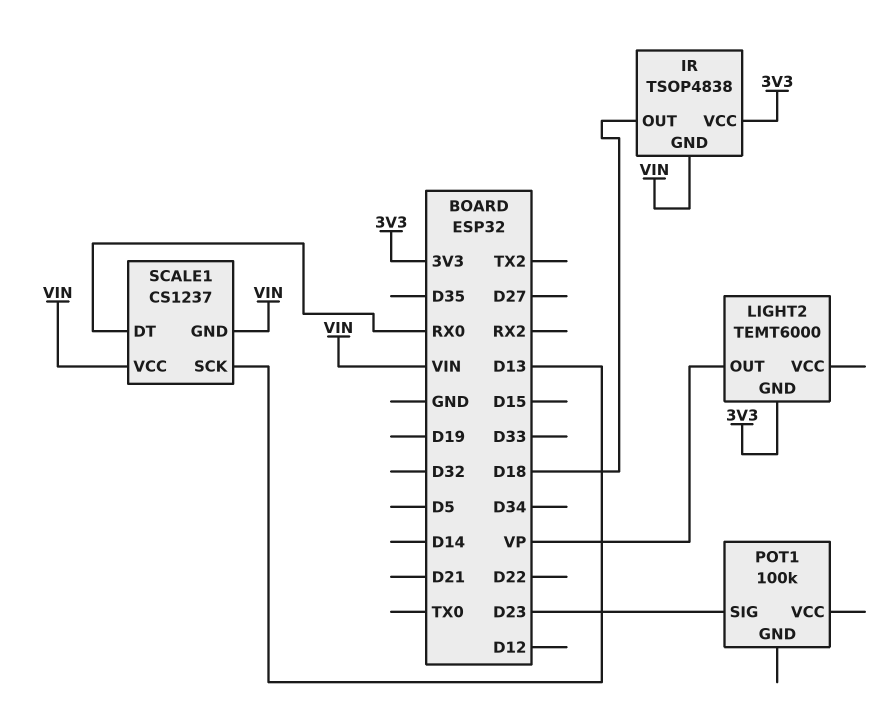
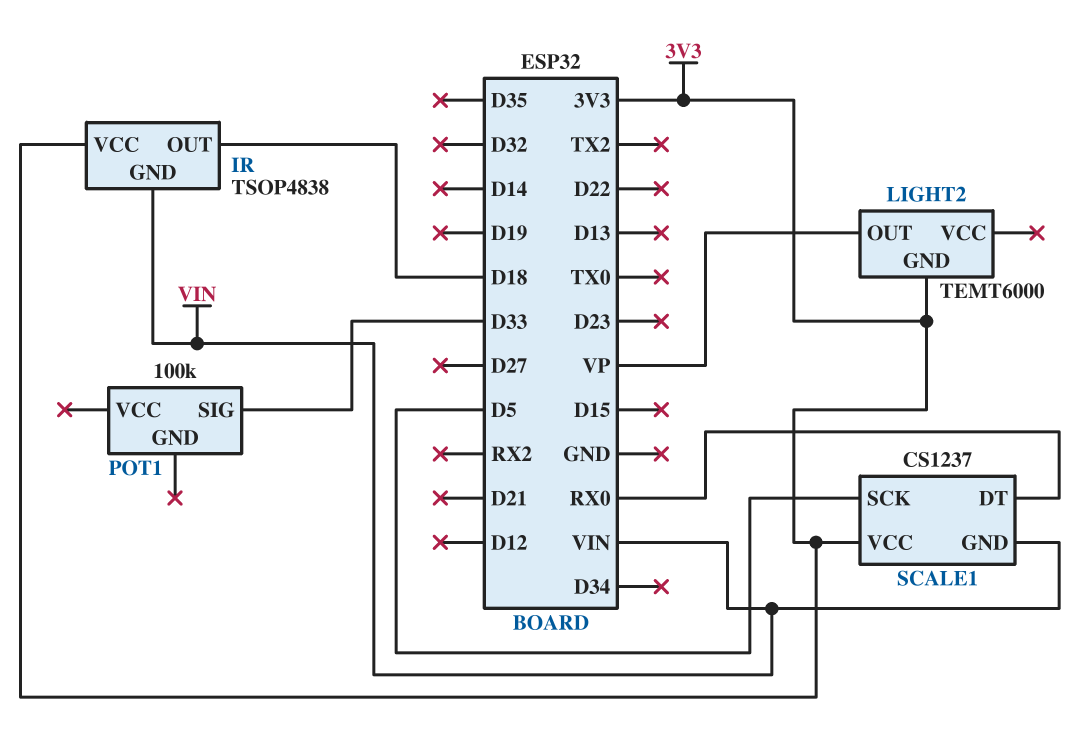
POT1 pin SIG: D23 -> D33
SCALE1 pin SCK: D13 -> D5
SCALE1 pin VCC: VIN -> 3V3

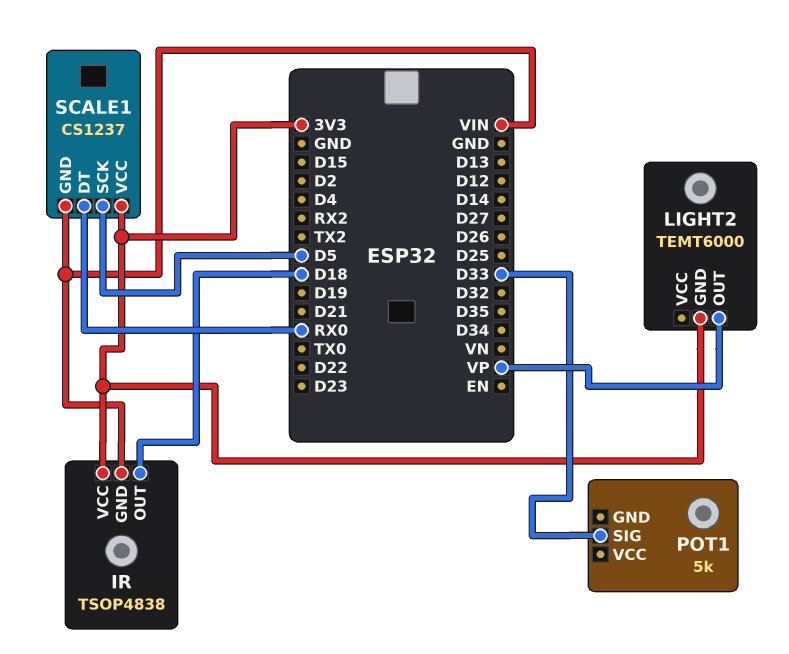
POT1: 100k -> 5k

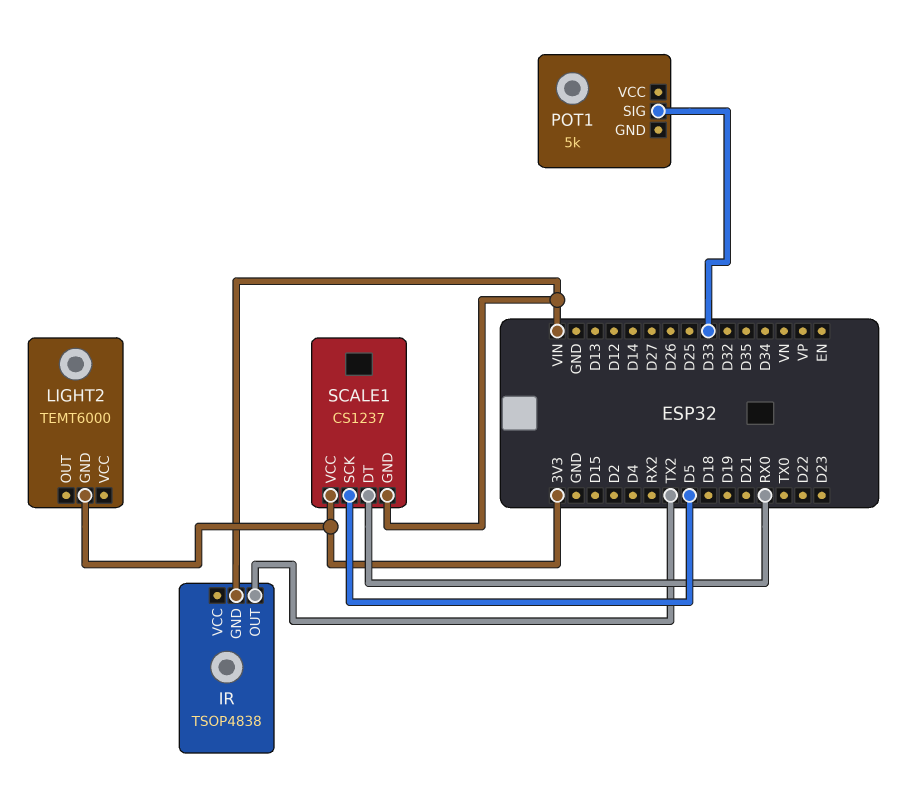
IR pin OUT: D18 -> TX2
IR pin VCC: 3V3 -> none
LIGHT2 pin OUT: VP -> none

